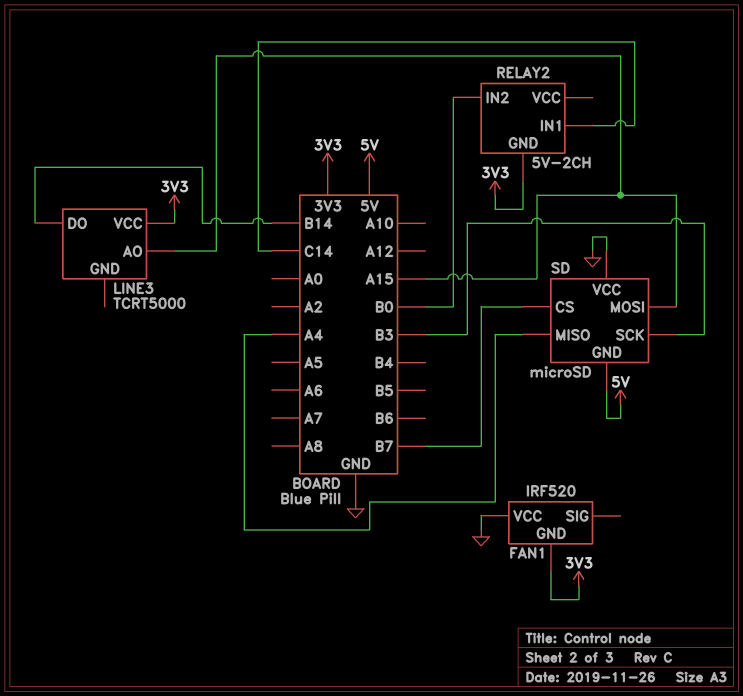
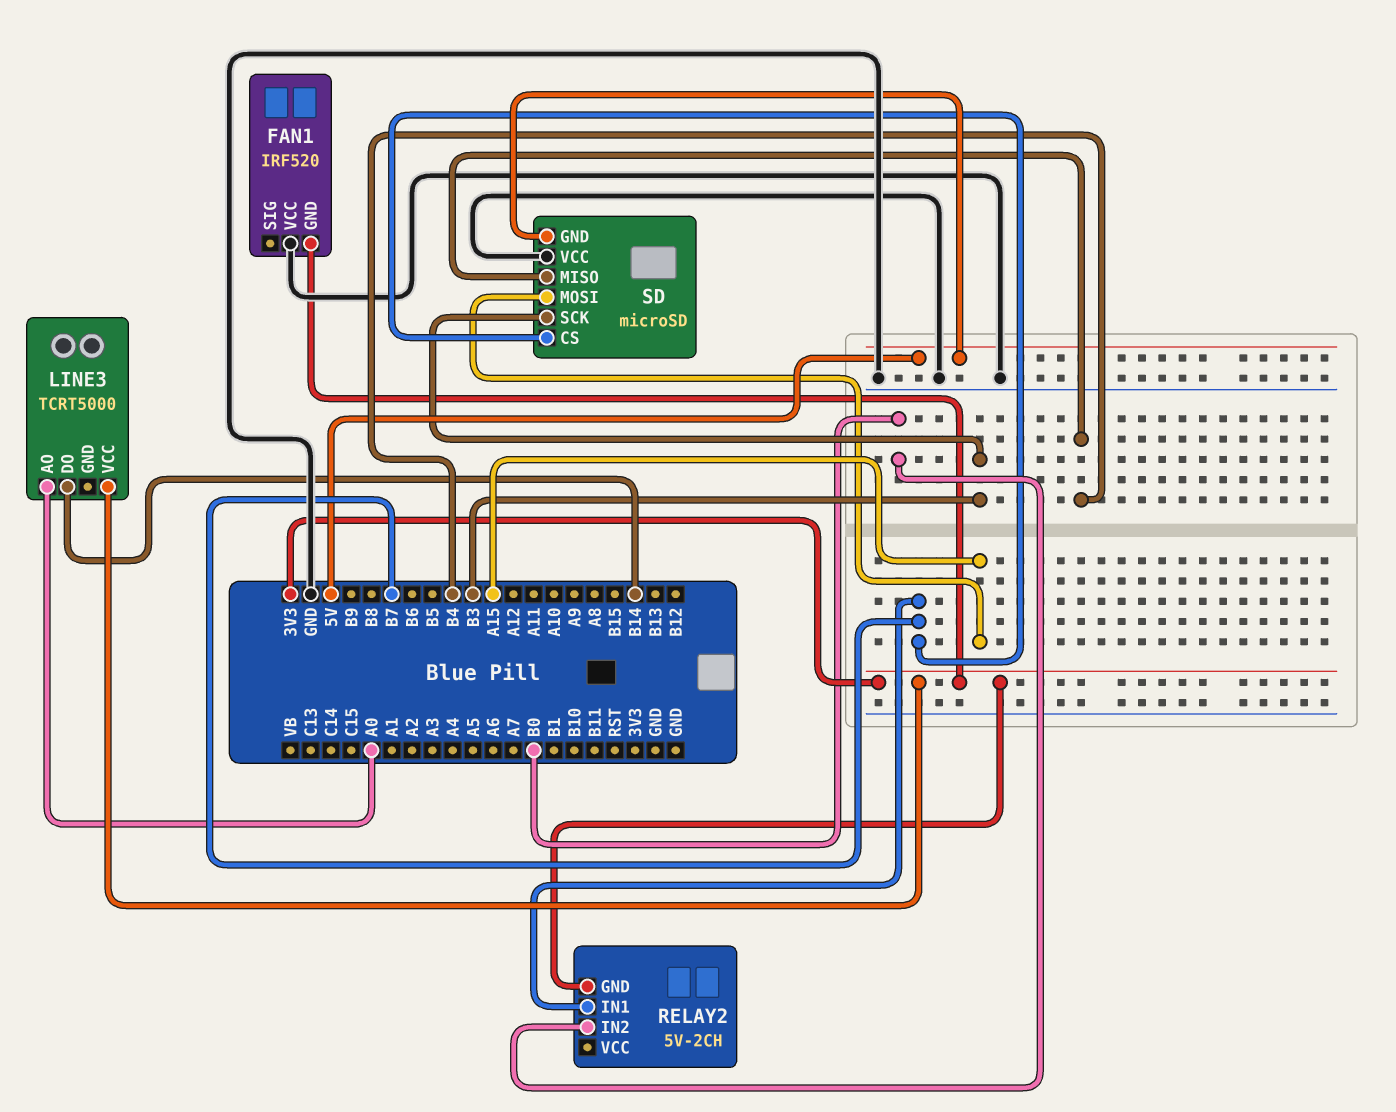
LINE3 pin AO: A15 -> A0
RELAY2 pin IN1: C14 -> B7
SD pin MISO: A4 -> B4

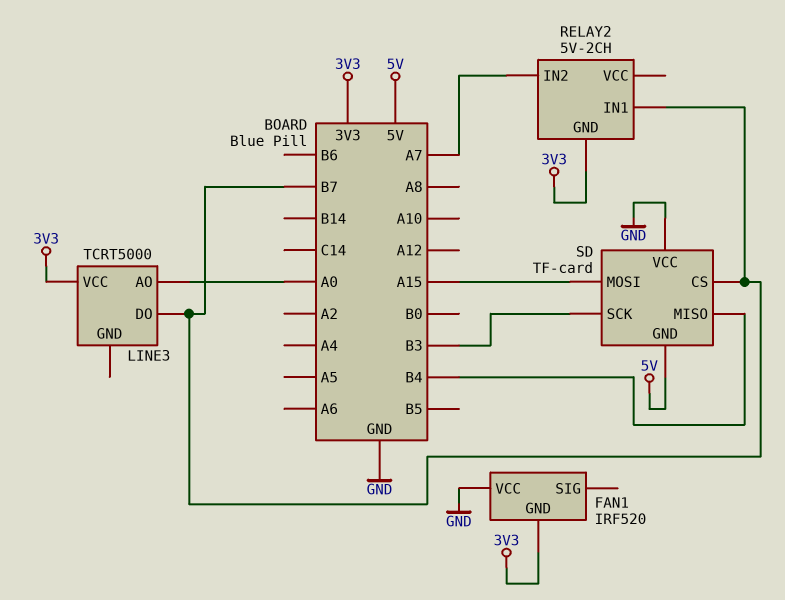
LINE3 pin DO: B14 -> B7
RELAY2 pin IN2: B0 -> A7
SD: microSD -> TF-card

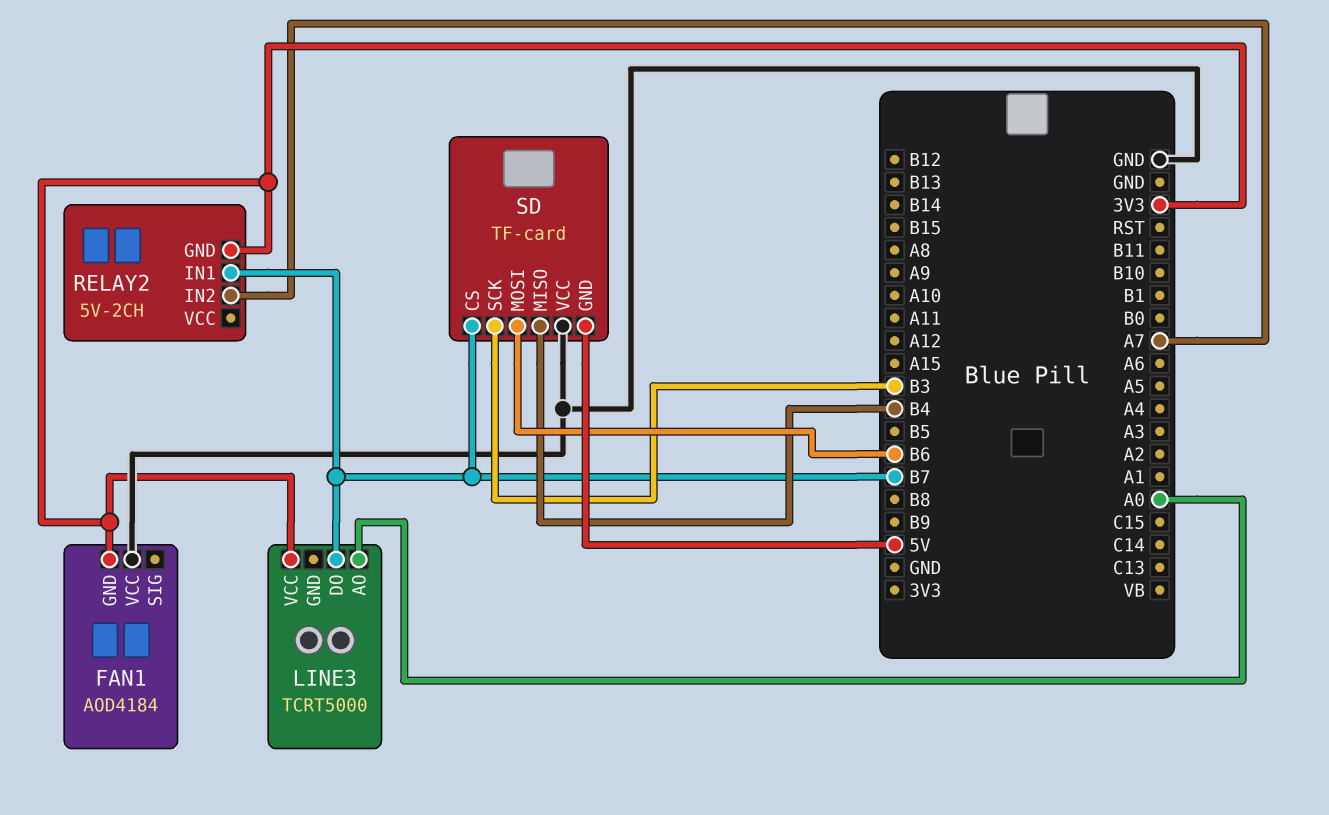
FAN1: IRF520 -> AOD4184
SD pin MOSI: A15 -> B6

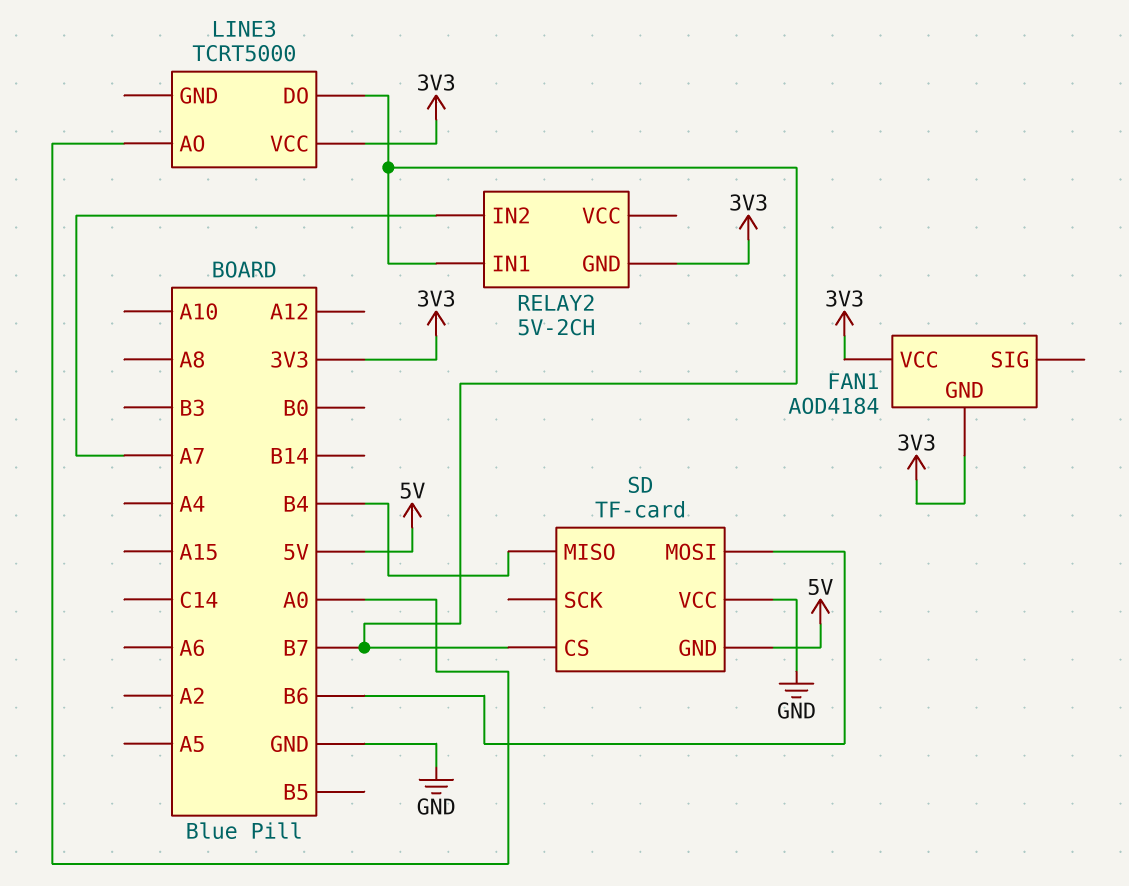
FAN1 pin VCC: GND -> 3V3
SD pin SCK: B3 -> none

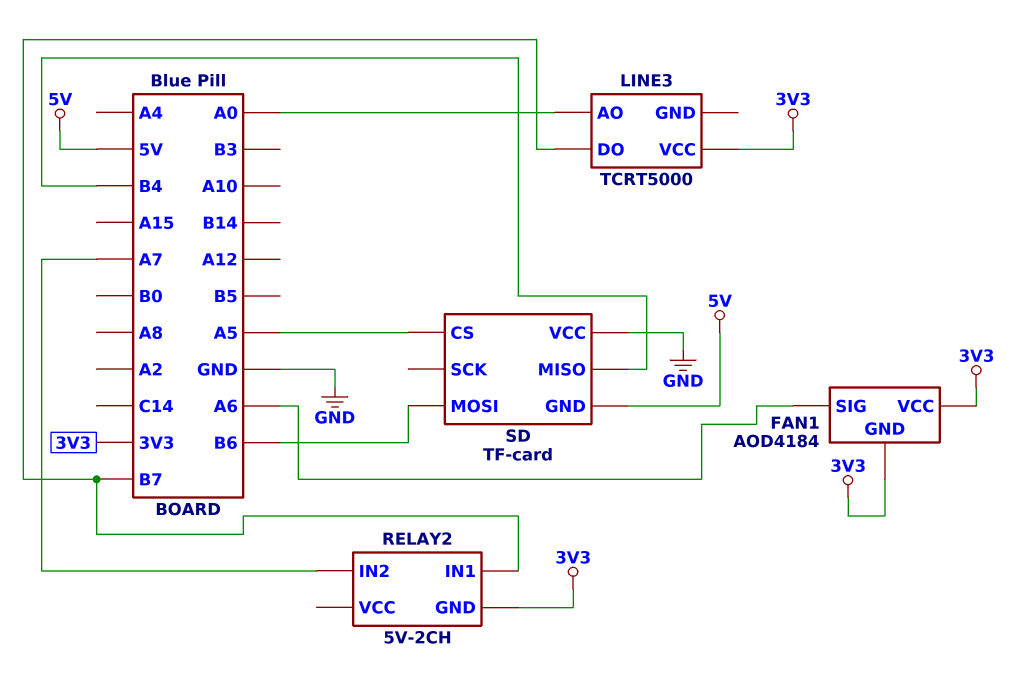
FAN1 pin SIG: none -> A6
SD pin CS: B7 -> A5

